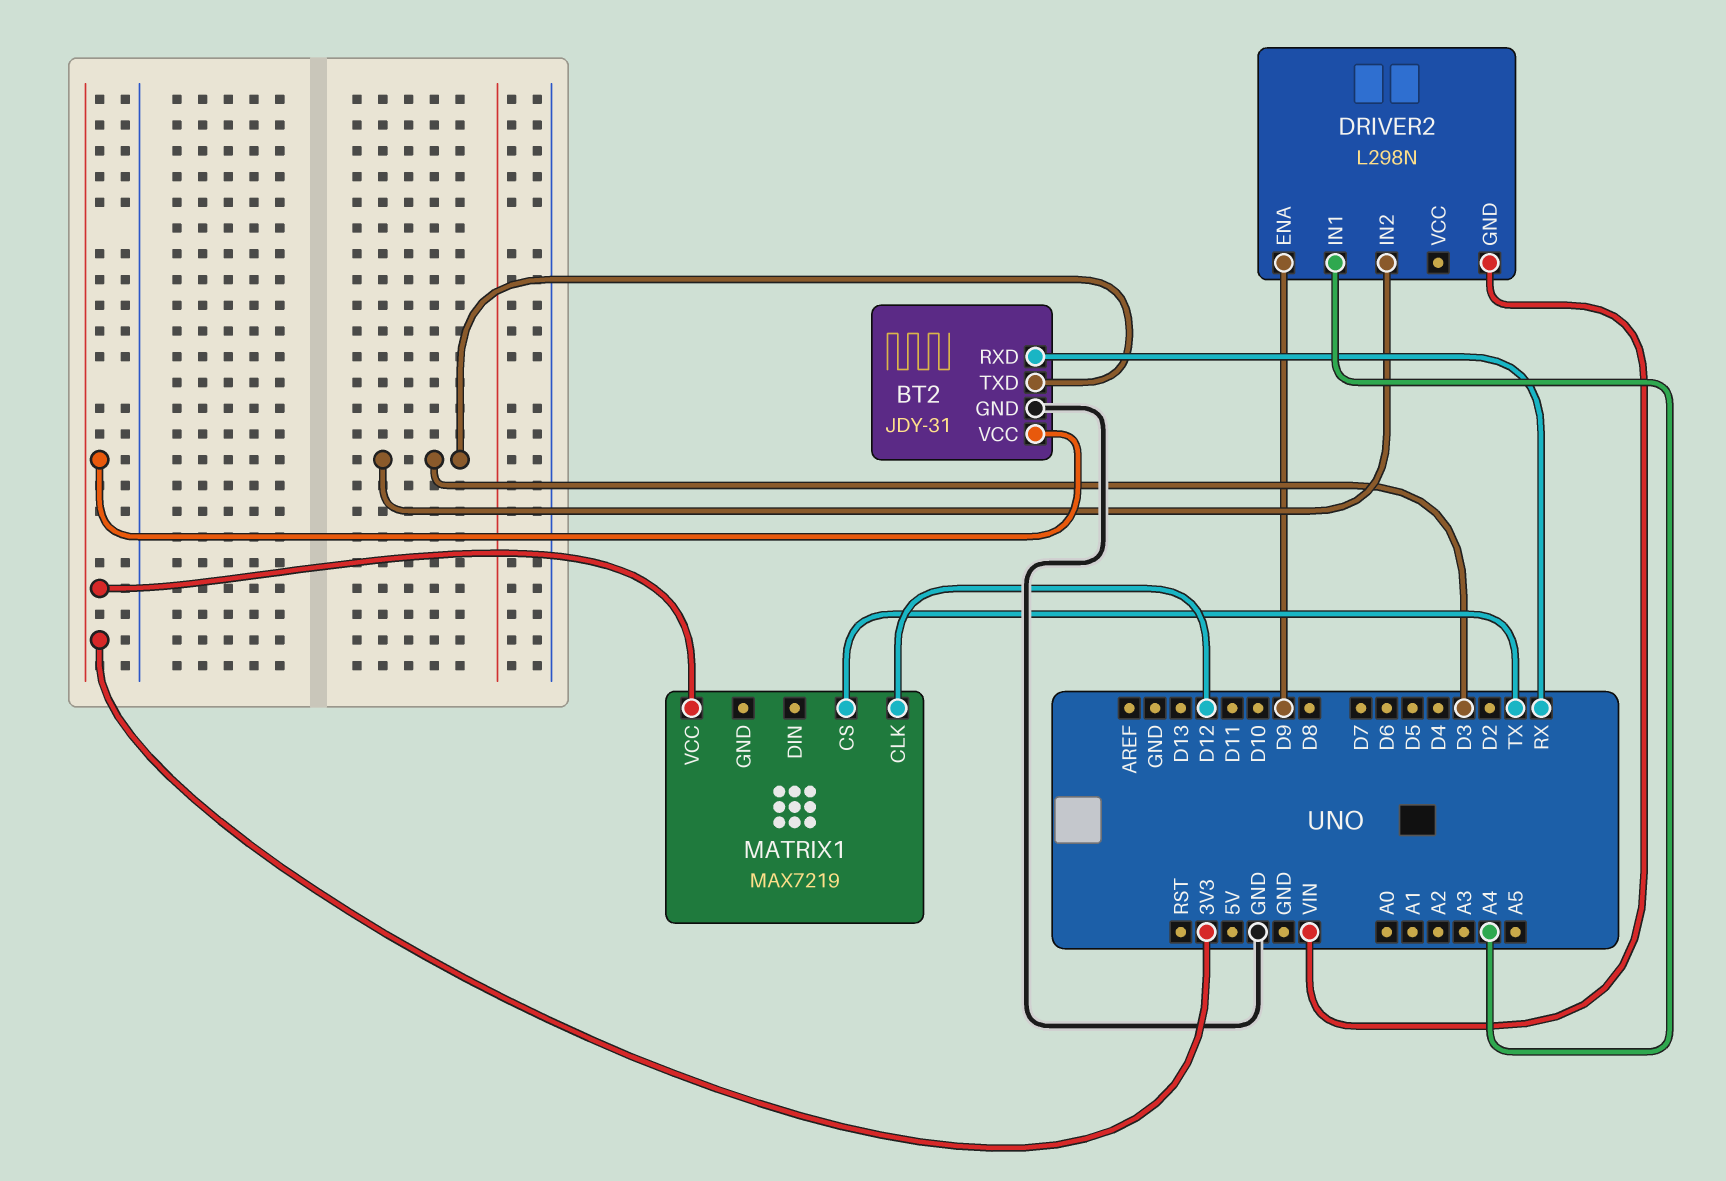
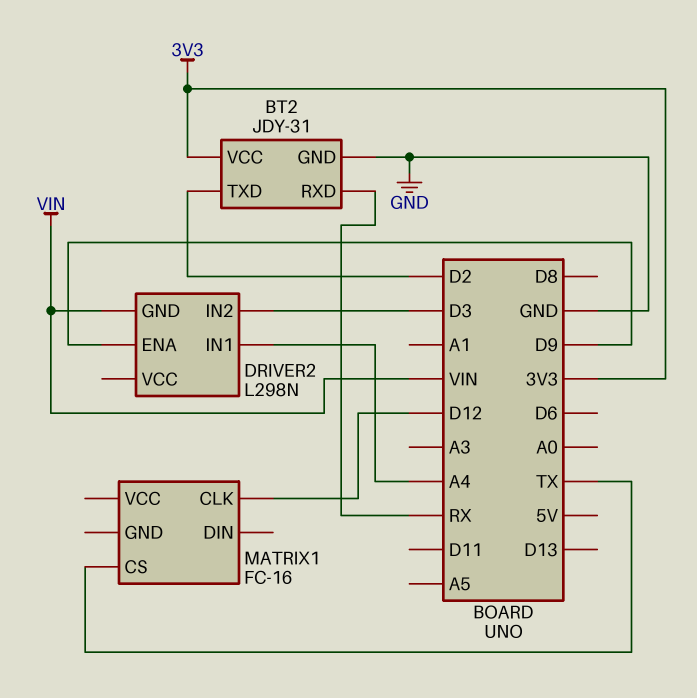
BT2 pin TXD: D3 -> D2
MATRIX1: MAX7219 -> FC-16
MATRIX1 pin VCC: 3V3 -> none

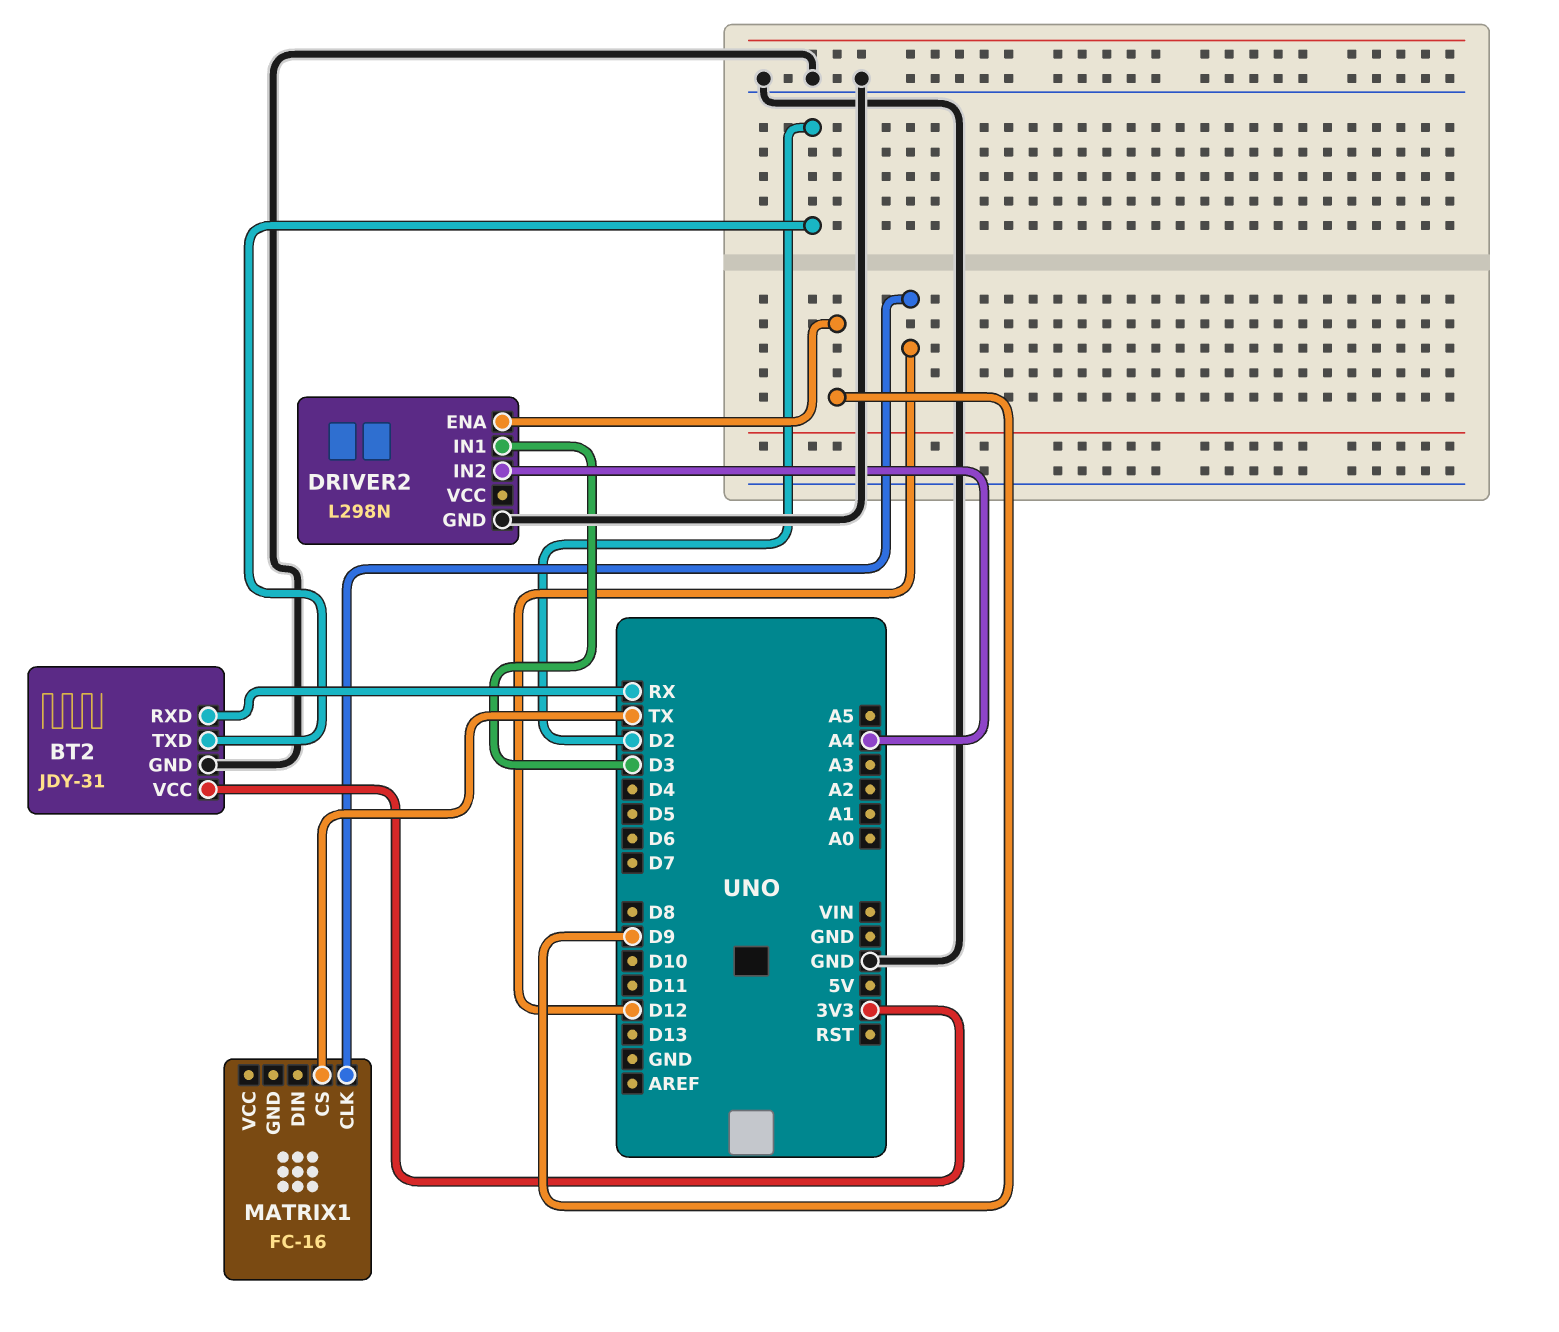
DRIVER2 pin GND: VIN -> GND
DRIVER2 pin IN1: A4 -> D3
DRIVER2 pin IN2: D3 -> A4

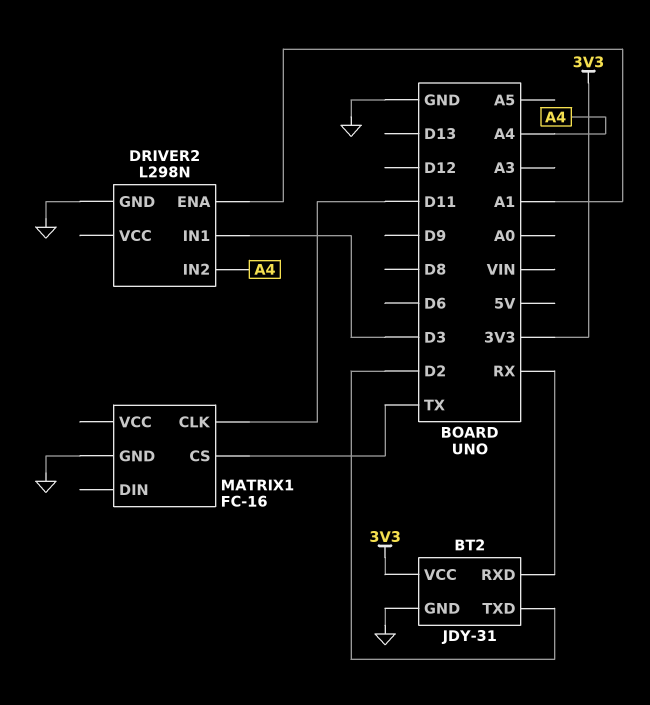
DRIVER2 pin ENA: D9 -> A1
MATRIX1 pin CLK: D12 -> D11
MATRIX1 pin GND: none -> GND

